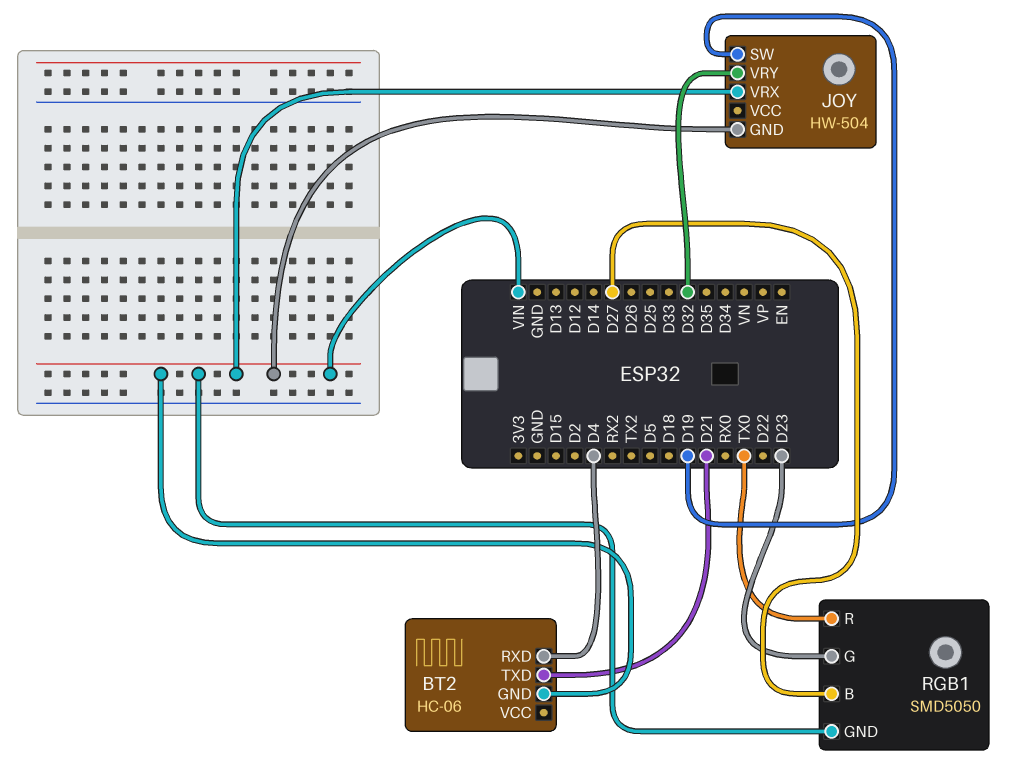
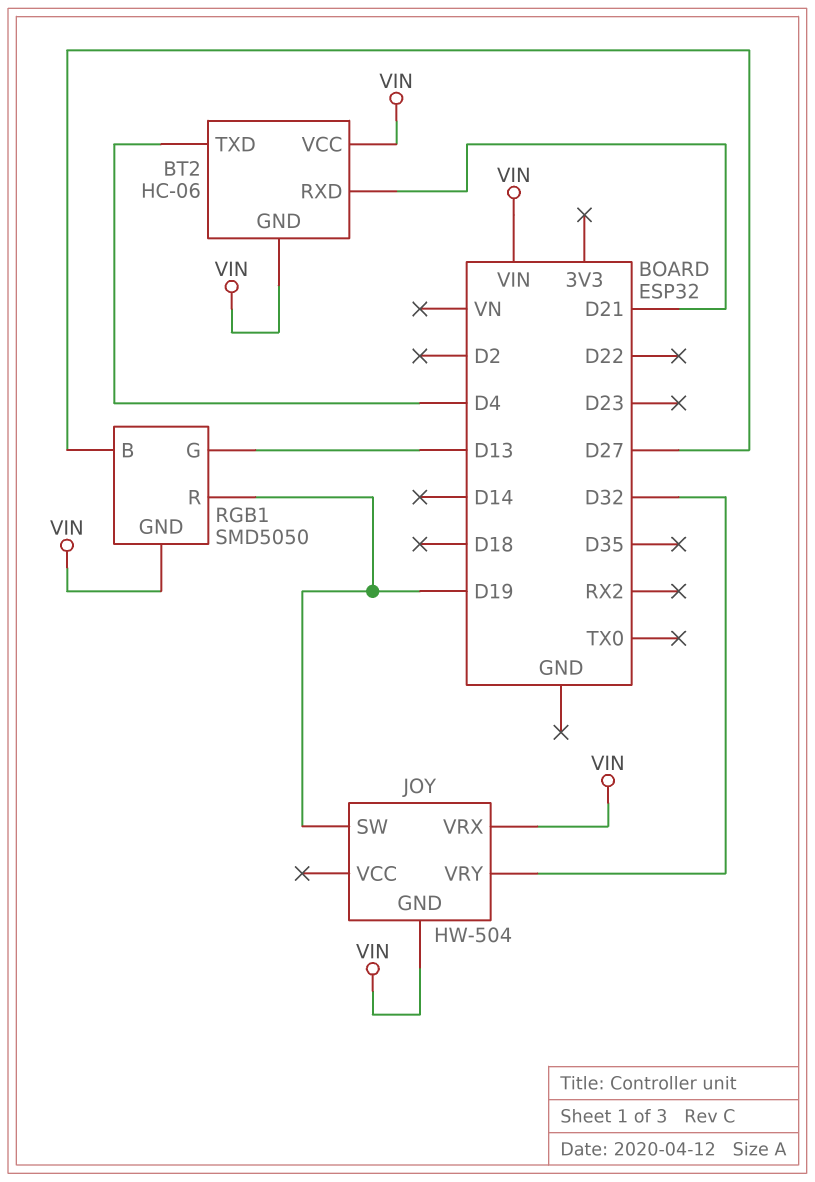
BT2 pin RXD: D4 -> D21
BT2 pin TXD: D21 -> D4
BT2 pin VCC: none -> VIN
RGB1 pin G: D23 -> D13
RGB1 pin R: TX0 -> D19

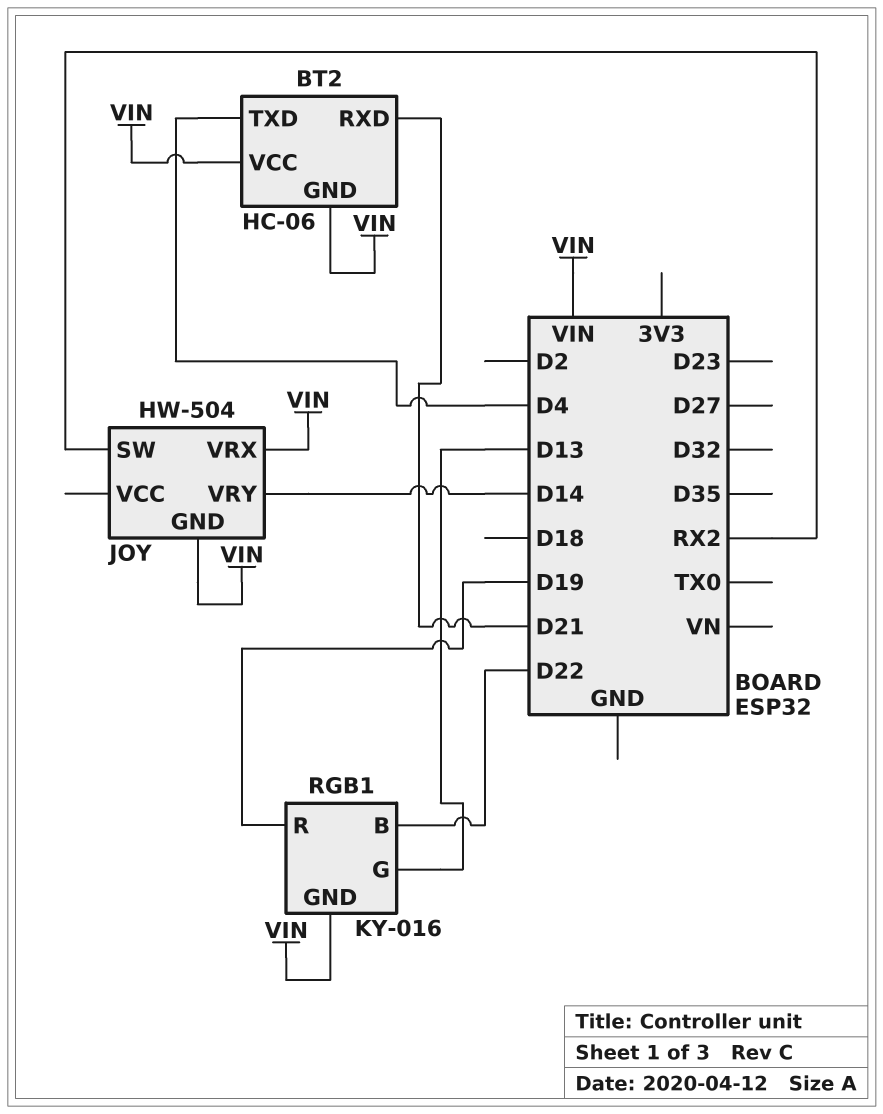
JOY pin SW: D19 -> RX2
JOY pin VRY: D32 -> D14
RGB1: SMD5050 -> KY-016
RGB1 pin B: D27 -> D22

